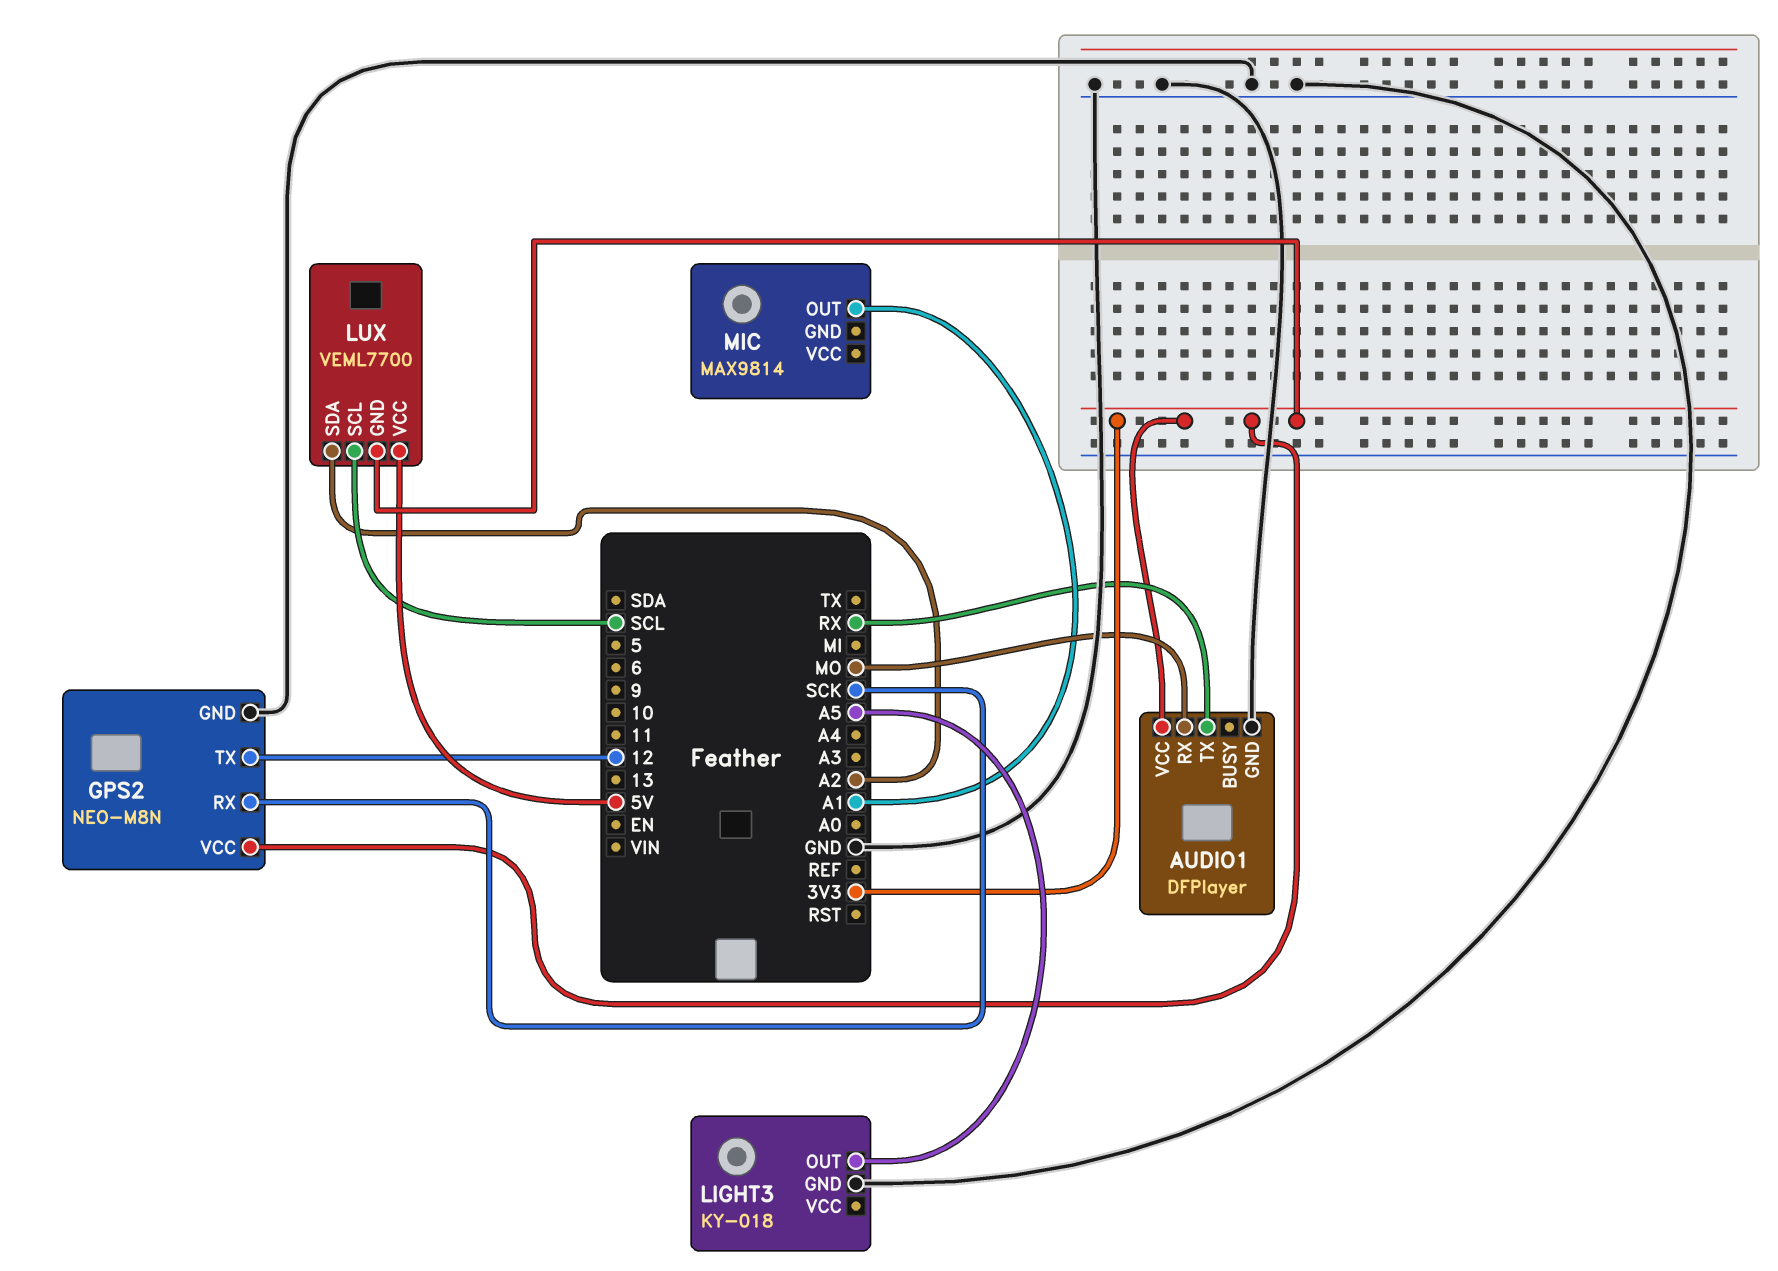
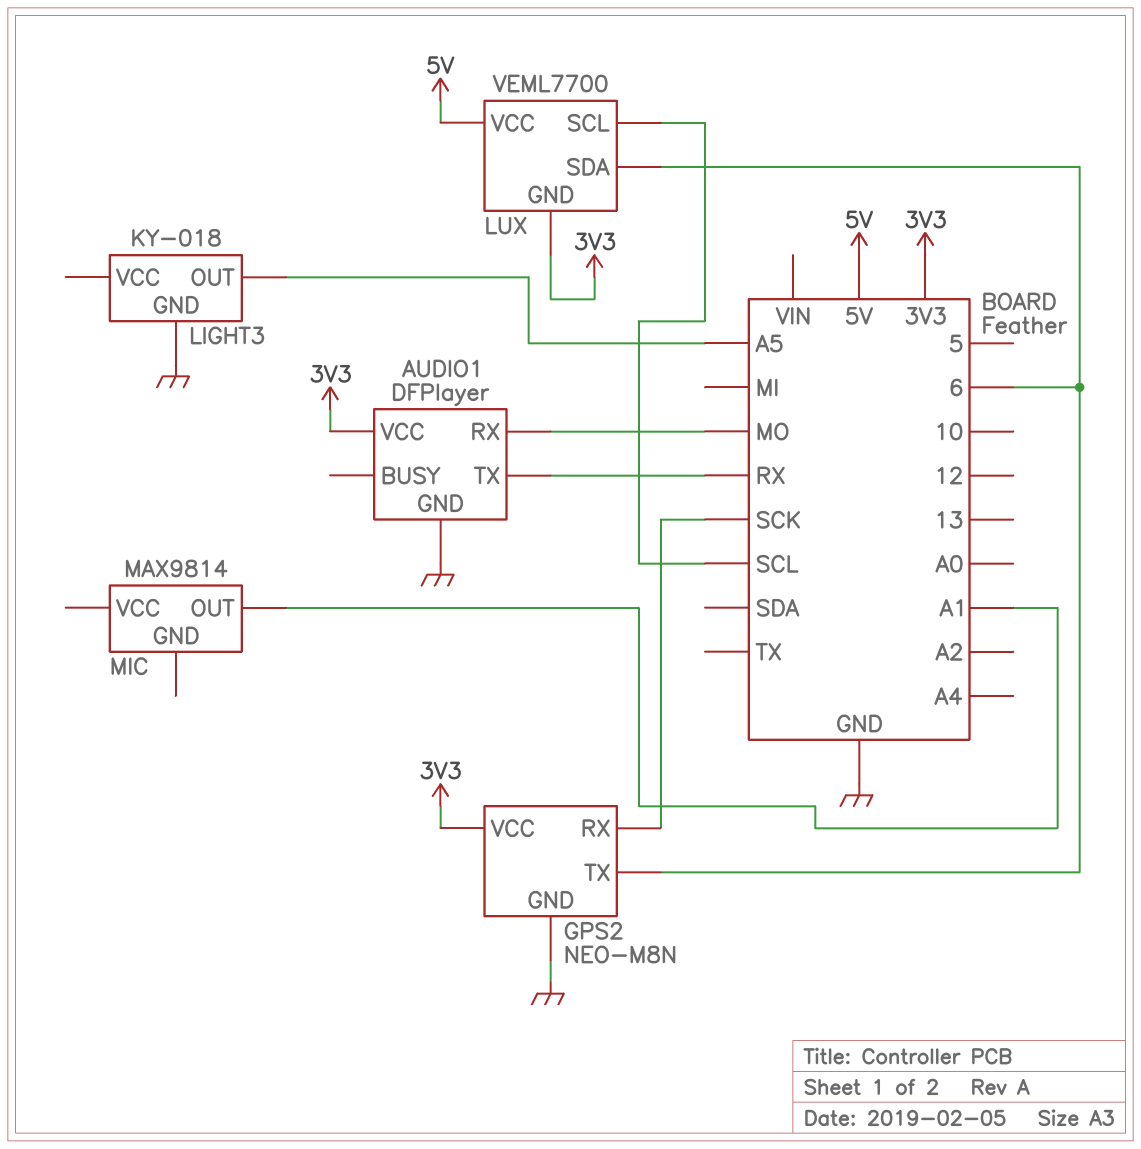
GPS2 pin TX: 12 -> 6
LUX pin SDA: A2 -> 6

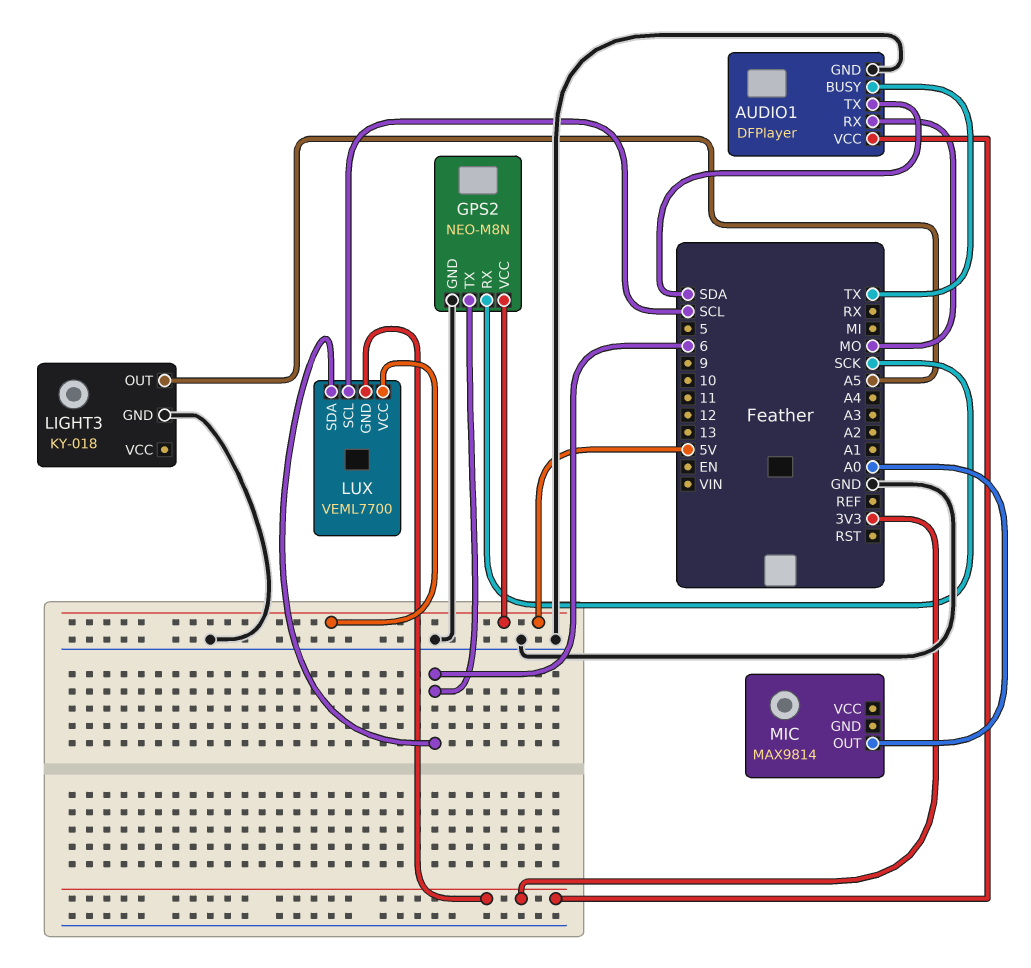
AUDIO1 pin BUSY: none -> TX
AUDIO1 pin TX: RX -> SDA
GPS2 pin VCC: 3V3 -> 5V
MIC pin OUT: A1 -> A0

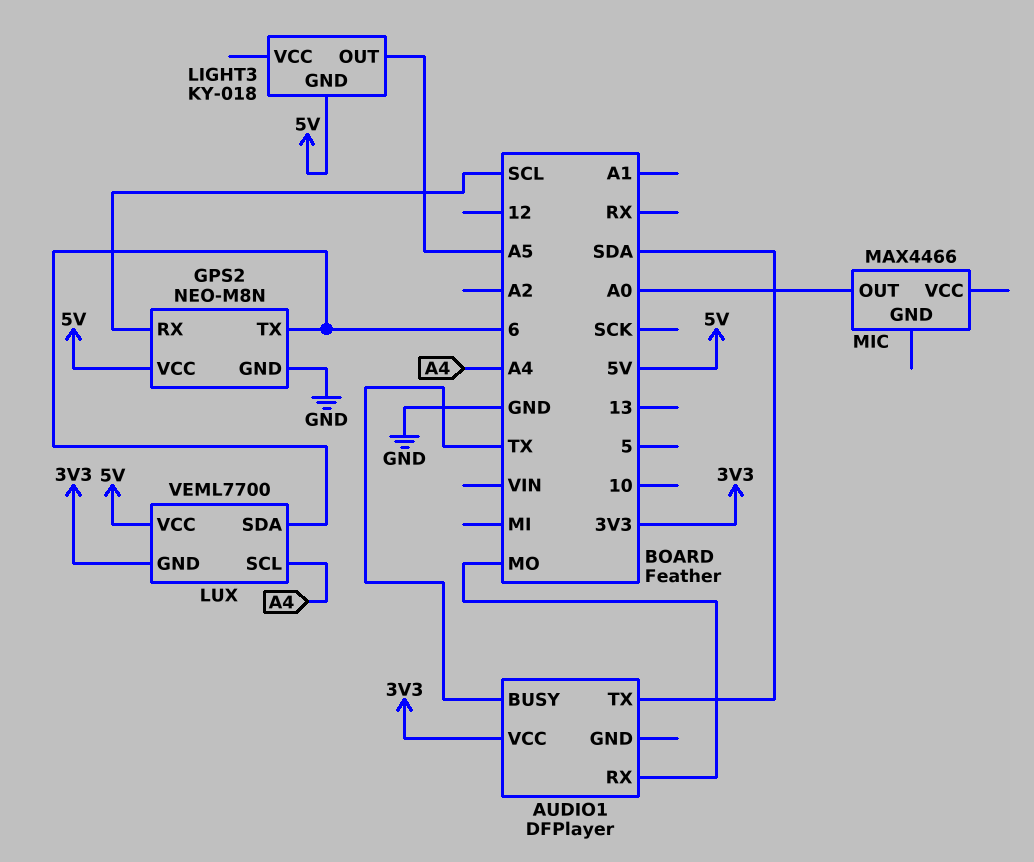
AUDIO1 pin GND: GND -> none
GPS2 pin RX: SCK -> SCL
LIGHT3 pin GND: GND -> 5V
LUX pin SCL: SCL -> A4
MIC: MAX9814 -> MAX4466

